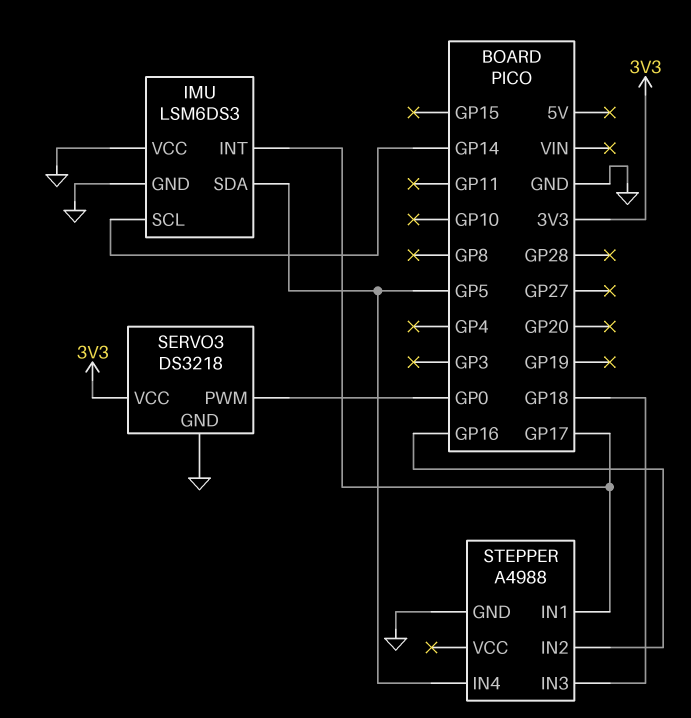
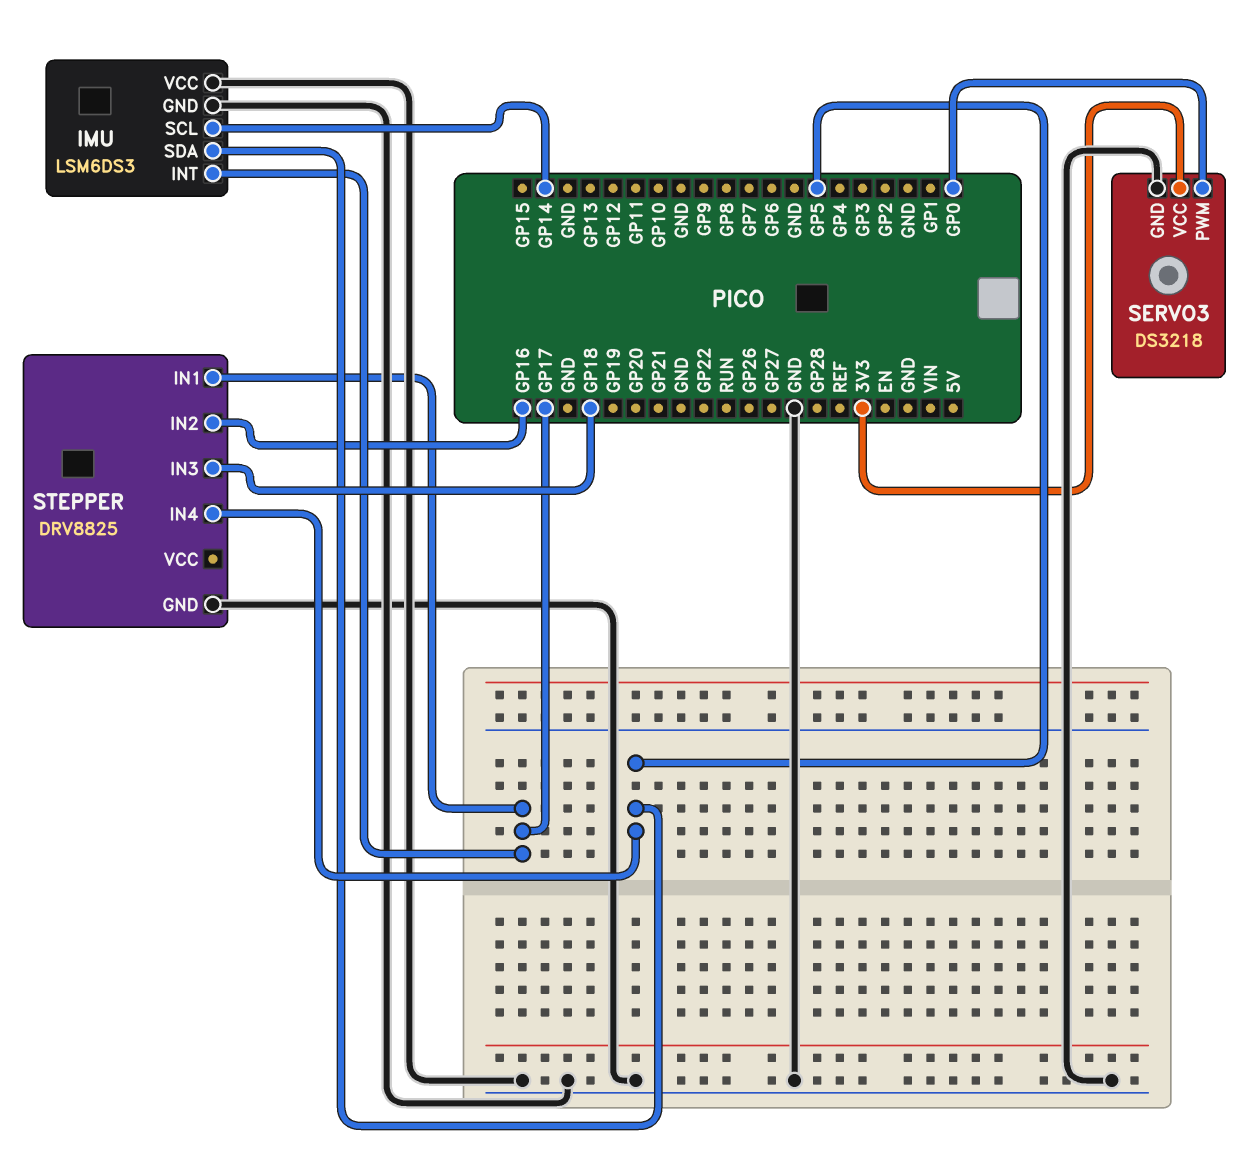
STEPPER: A4988 -> DRV8825

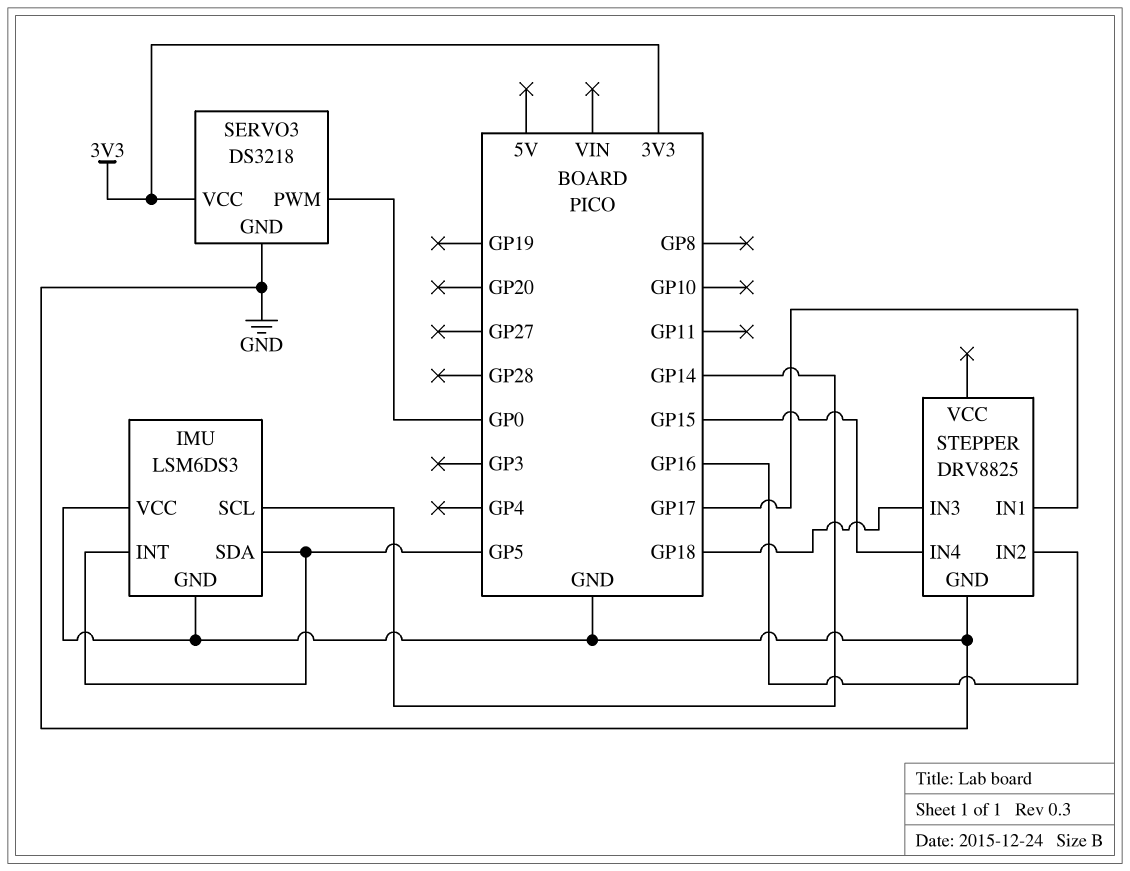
IMU pin INT: GP17 -> GP5
STEPPER pin IN4: GP5 -> GP15

